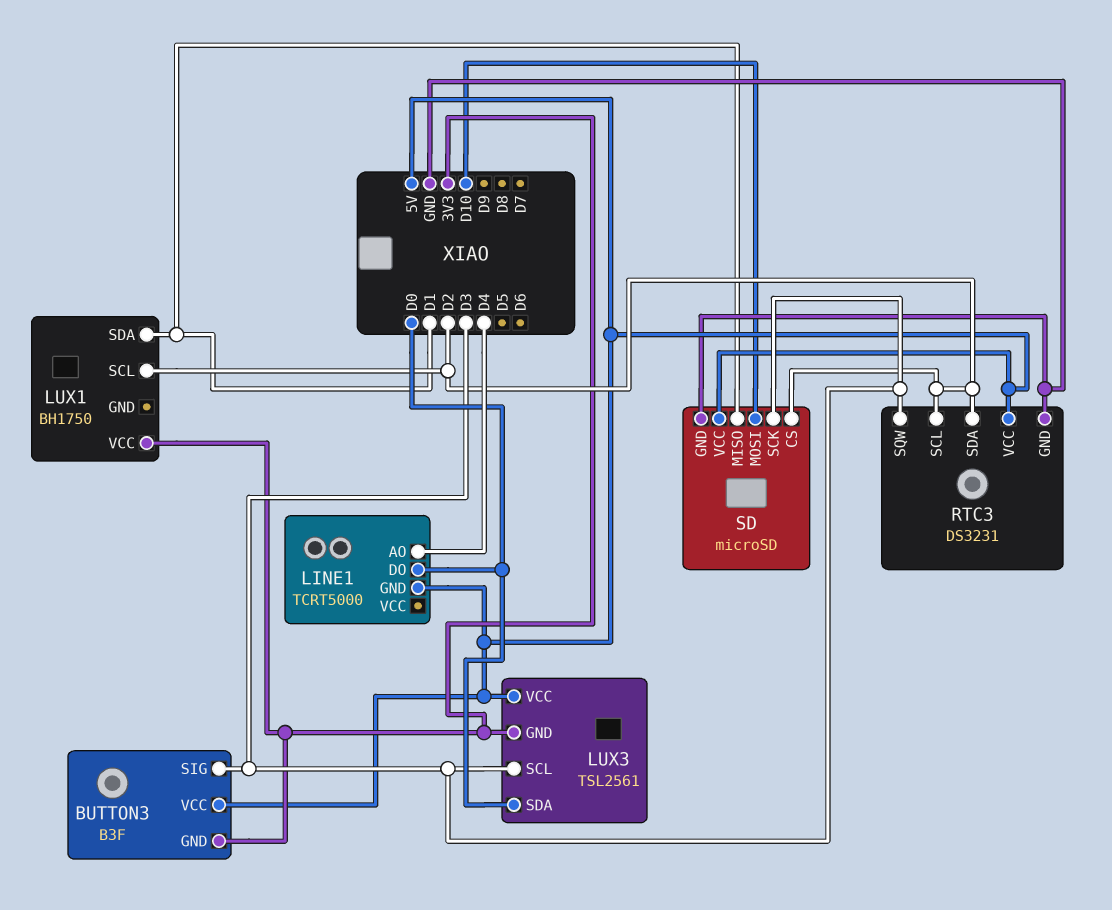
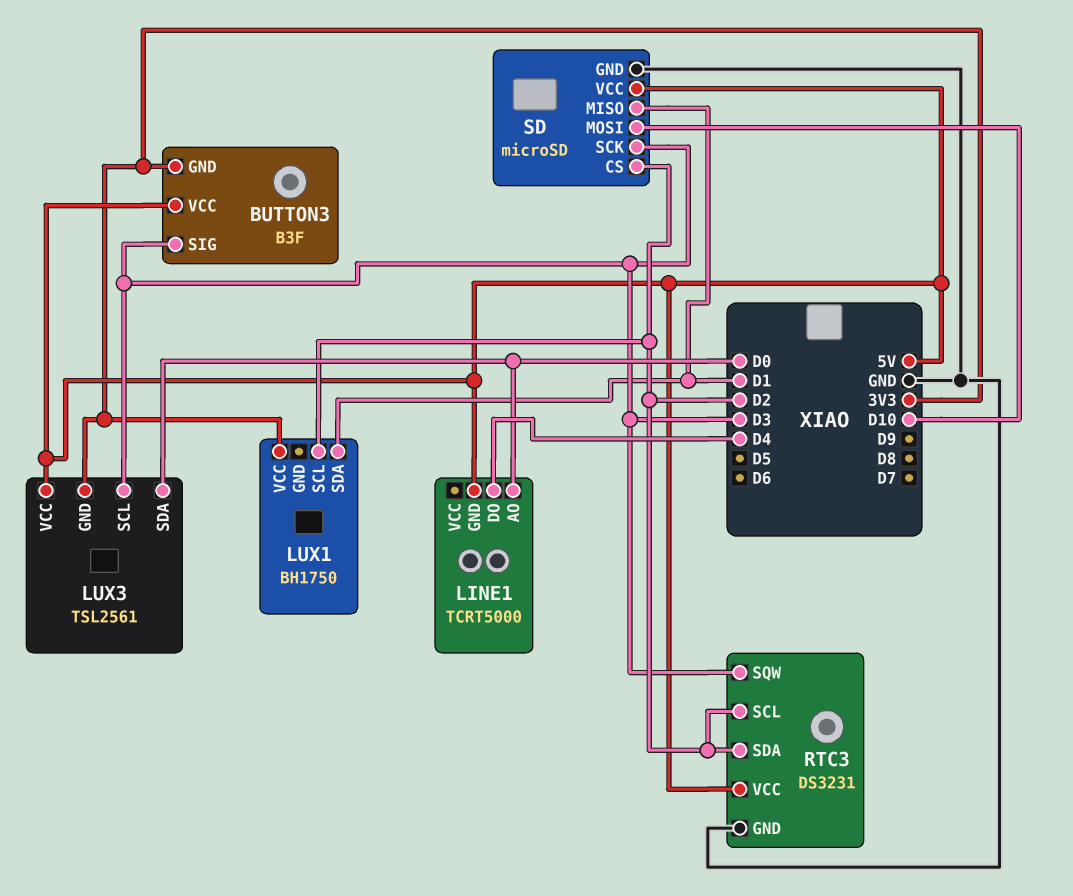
LINE1 pin AO: D4 -> D0
LINE1 pin DO: D0 -> D4

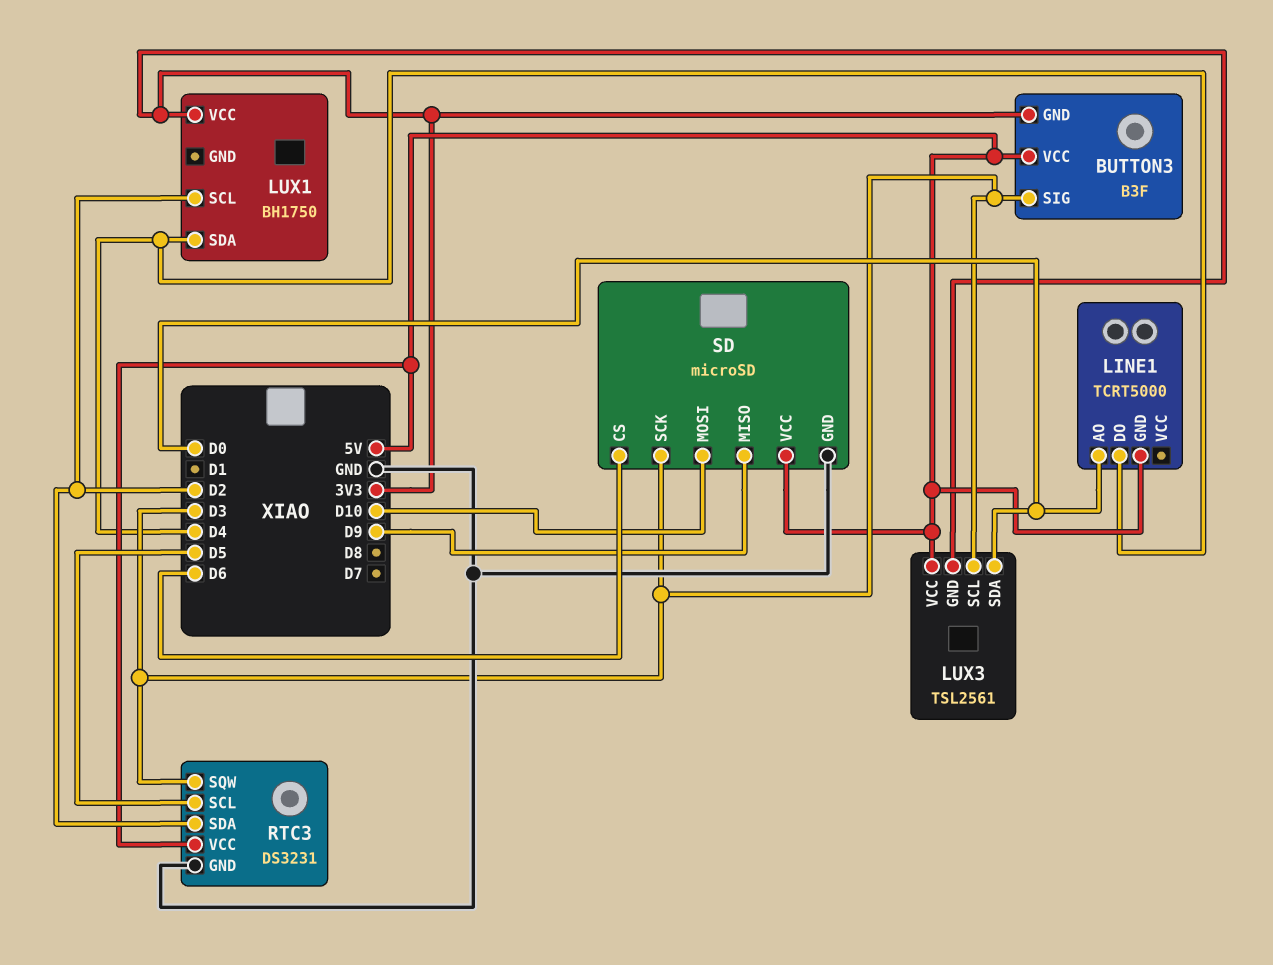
LUX1 pin SDA: D1 -> D4
RTC3 pin SCL: D2 -> D5
SD pin CS: D2 -> D6
SD pin MISO: D1 -> D9

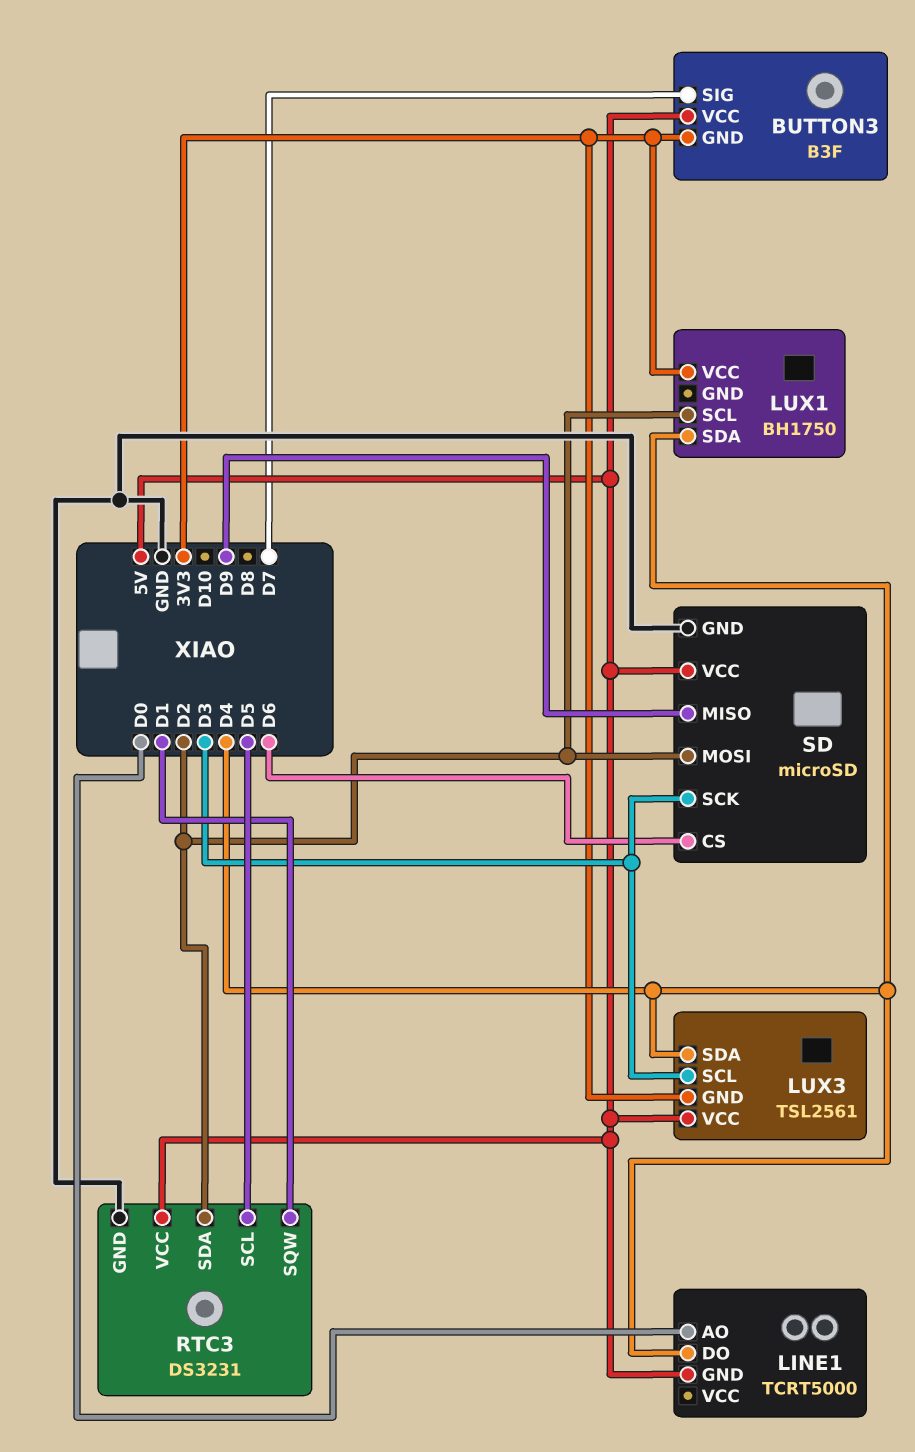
BUTTON3 pin SIG: D3 -> D7
LUX3 pin SDA: D0 -> D4
RTC3 pin SQW: D3 -> D1
SD pin MOSI: D10 -> D2

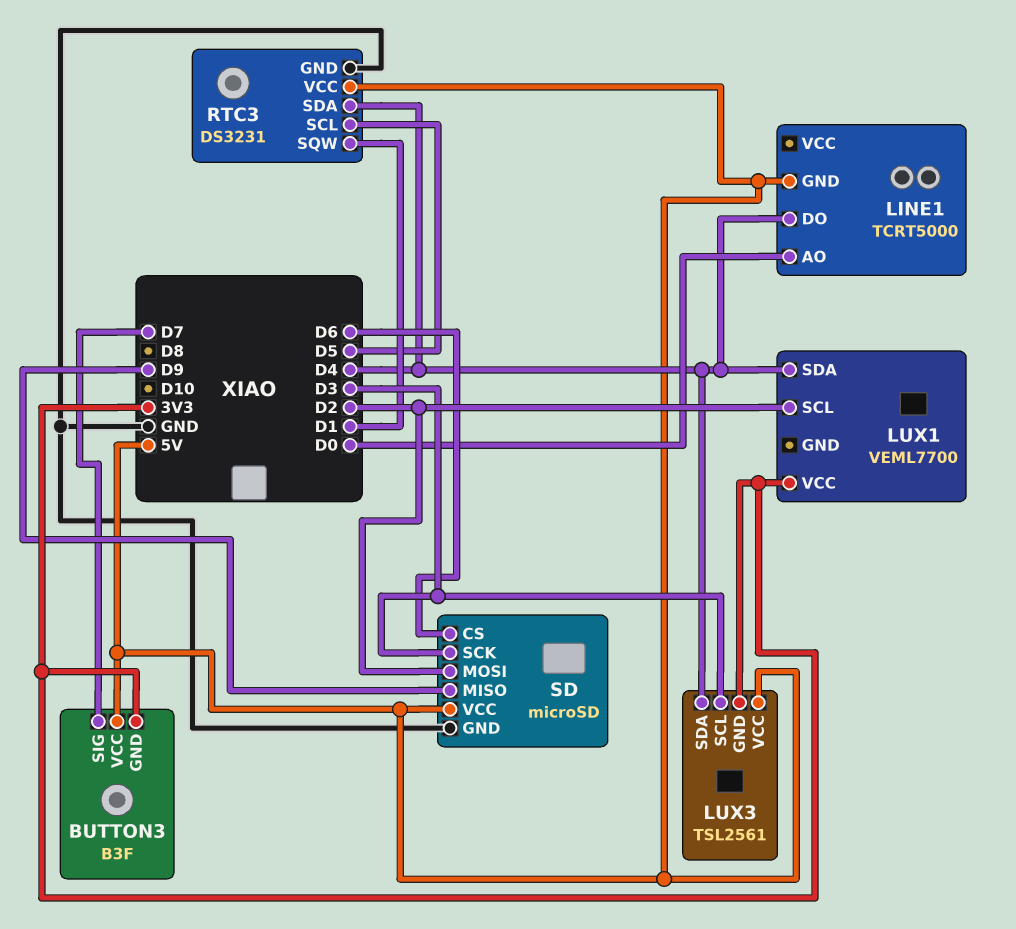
LUX1: BH1750 -> VEML7700
RTC3 pin SDA: D2 -> D4

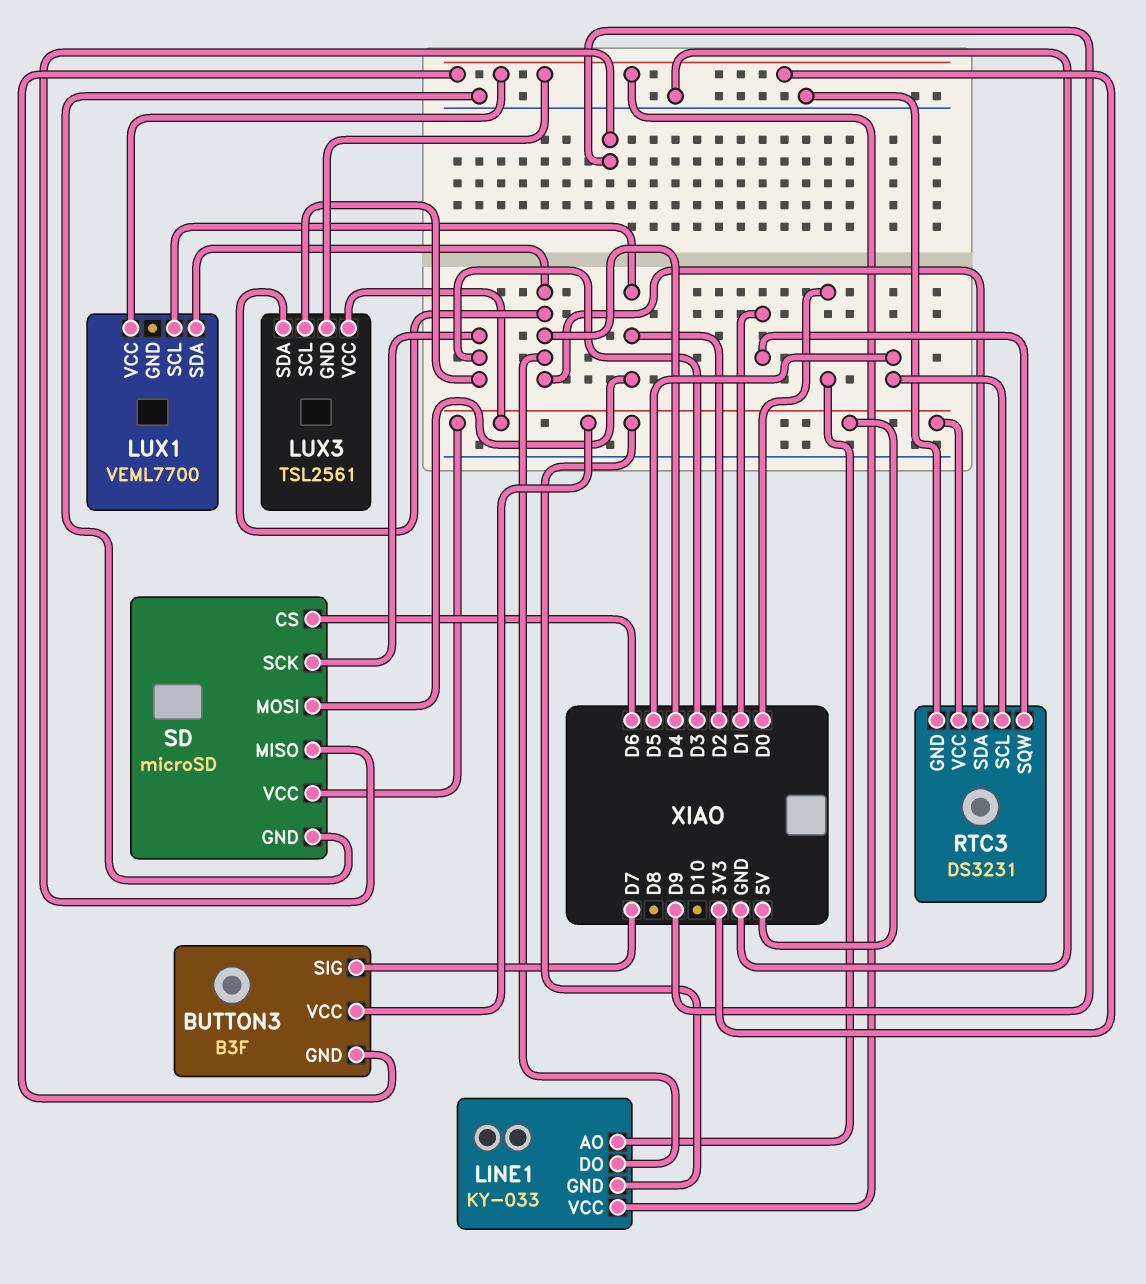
LINE1: TCRT5000 -> KY-033
LINE1 pin VCC: none -> 3V3

